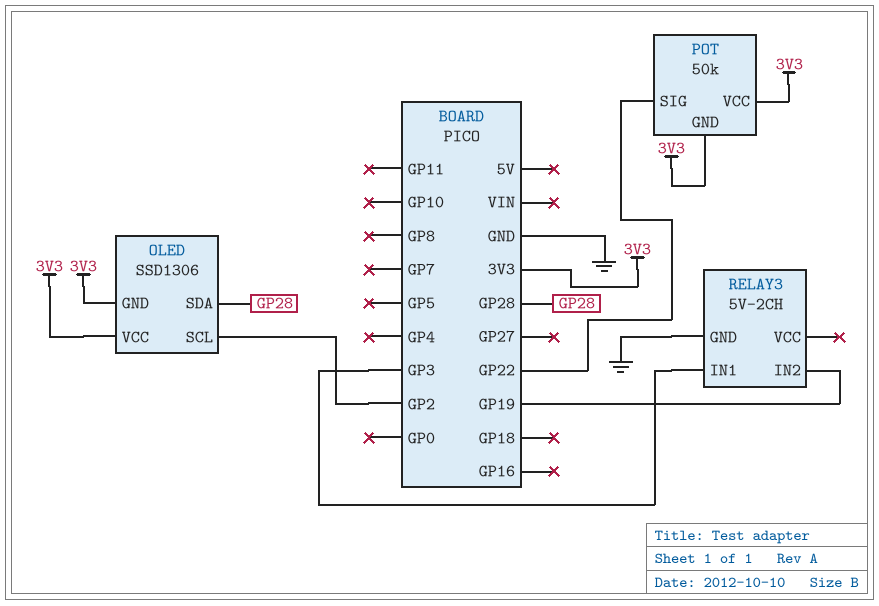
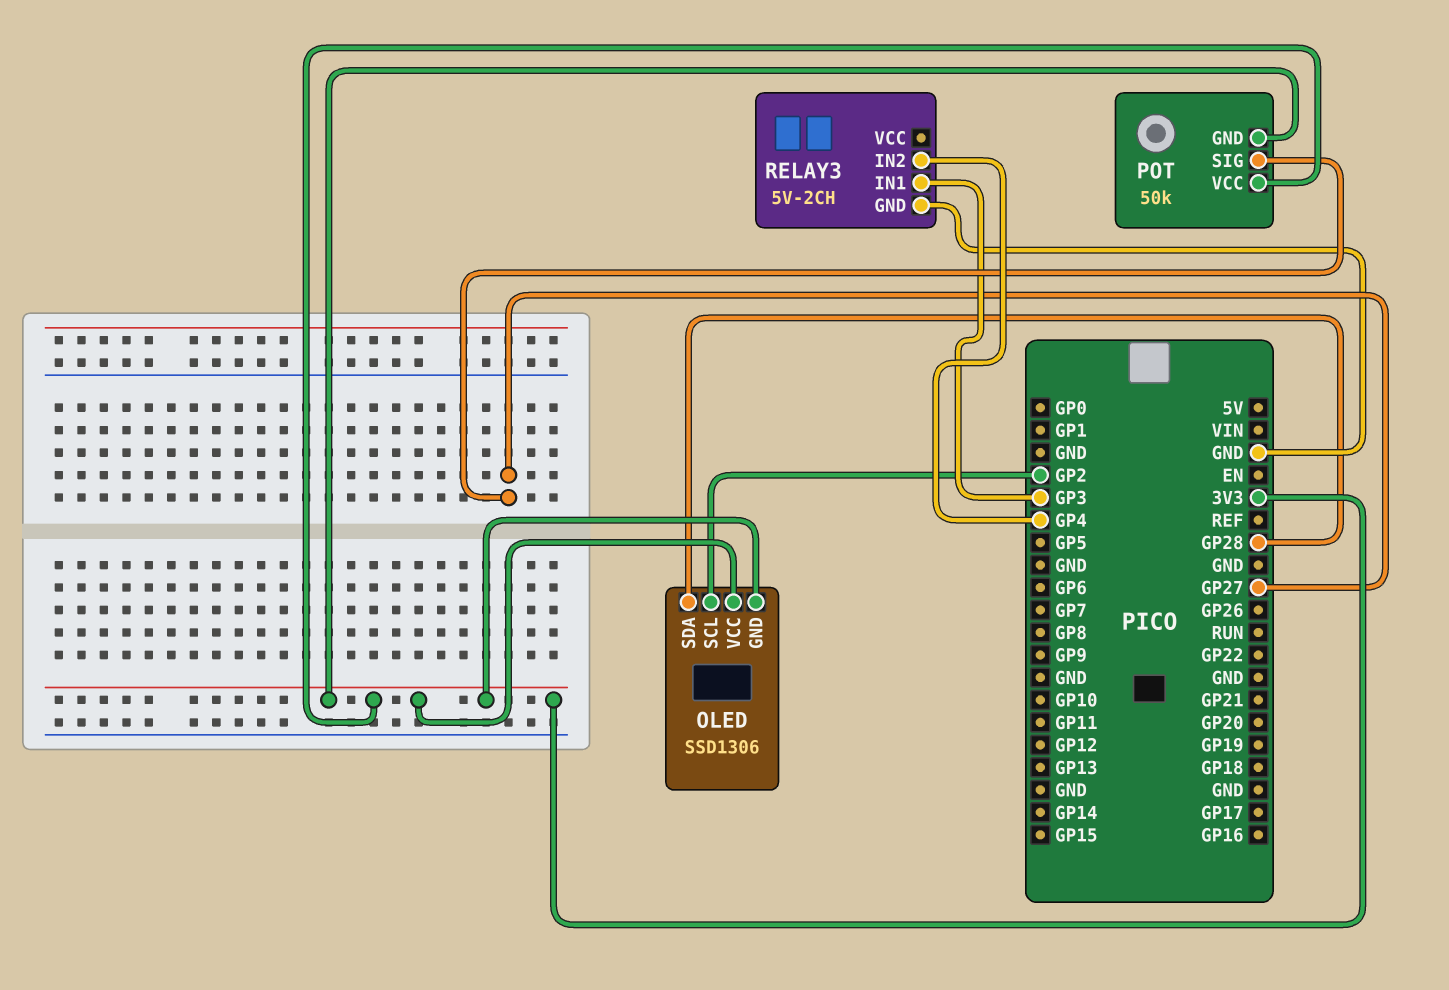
POT pin SIG: GP22 -> GP27
RELAY3 pin IN2: GP19 -> GP4

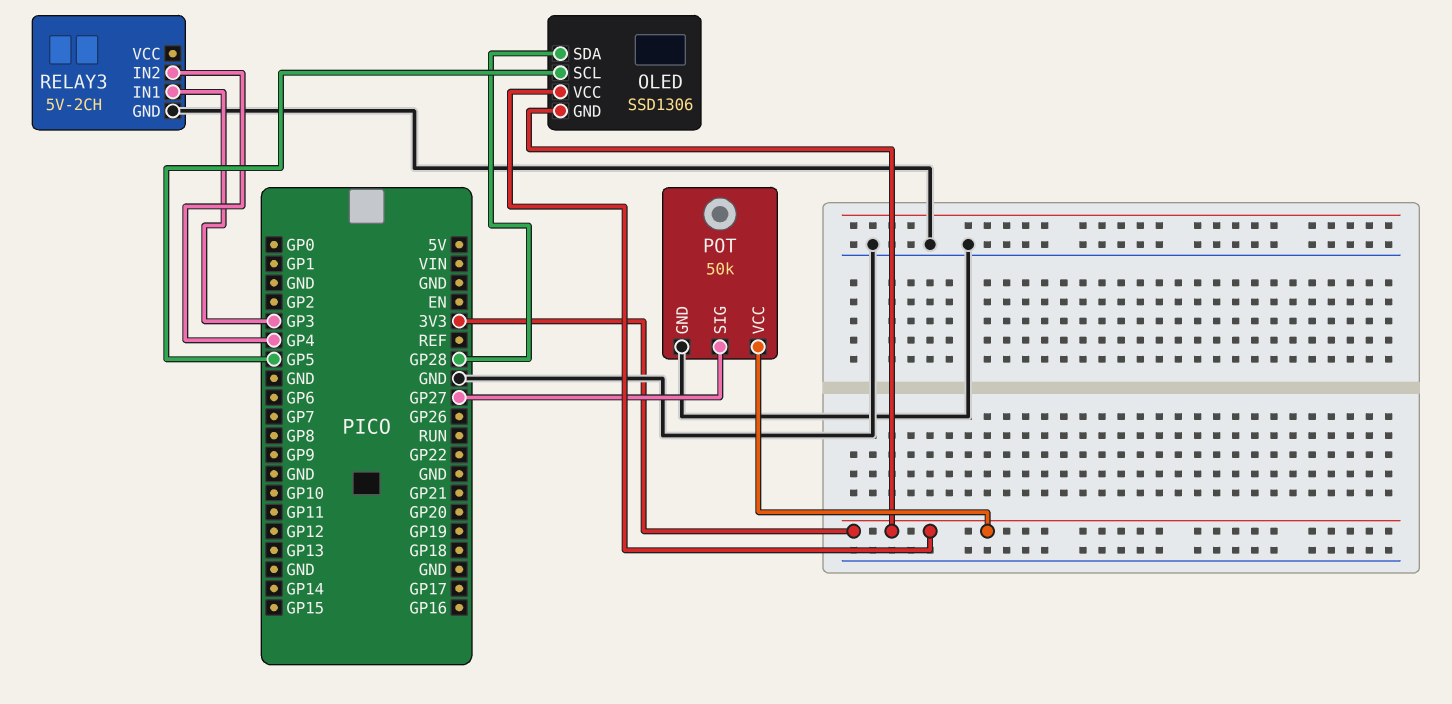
OLED pin SCL: GP2 -> GP5
POT pin GND: 3V3 -> GND

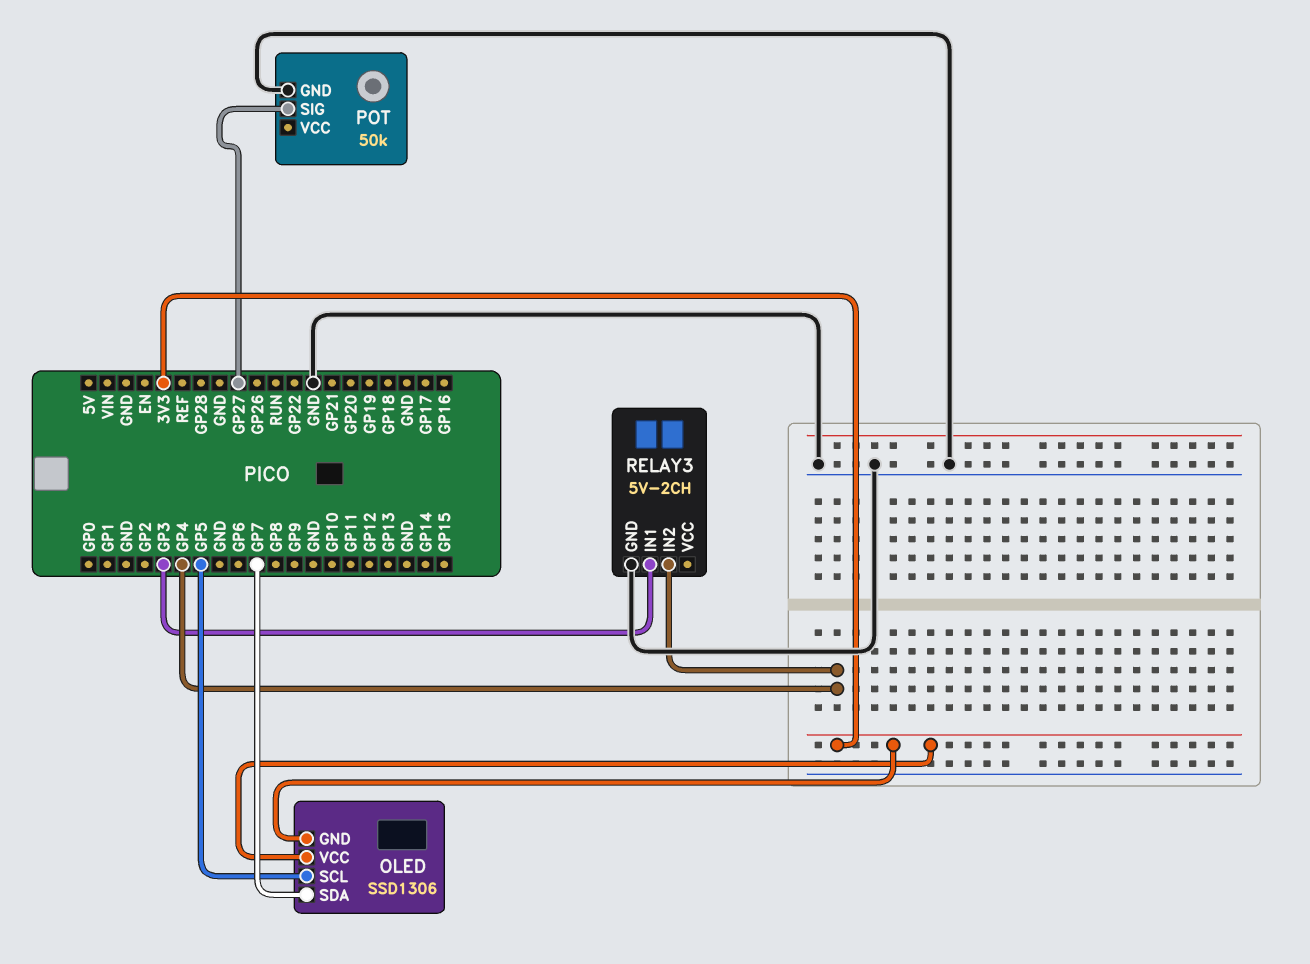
OLED pin SDA: GP28 -> GP7
POT pin VCC: 3V3 -> none

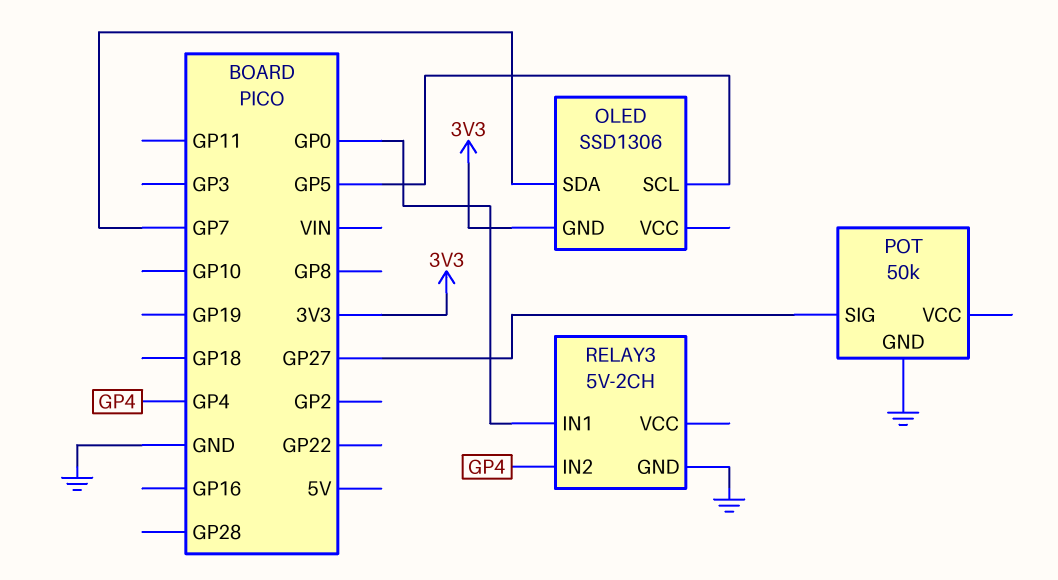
OLED pin VCC: 3V3 -> none
RELAY3 pin IN1: GP3 -> GP0

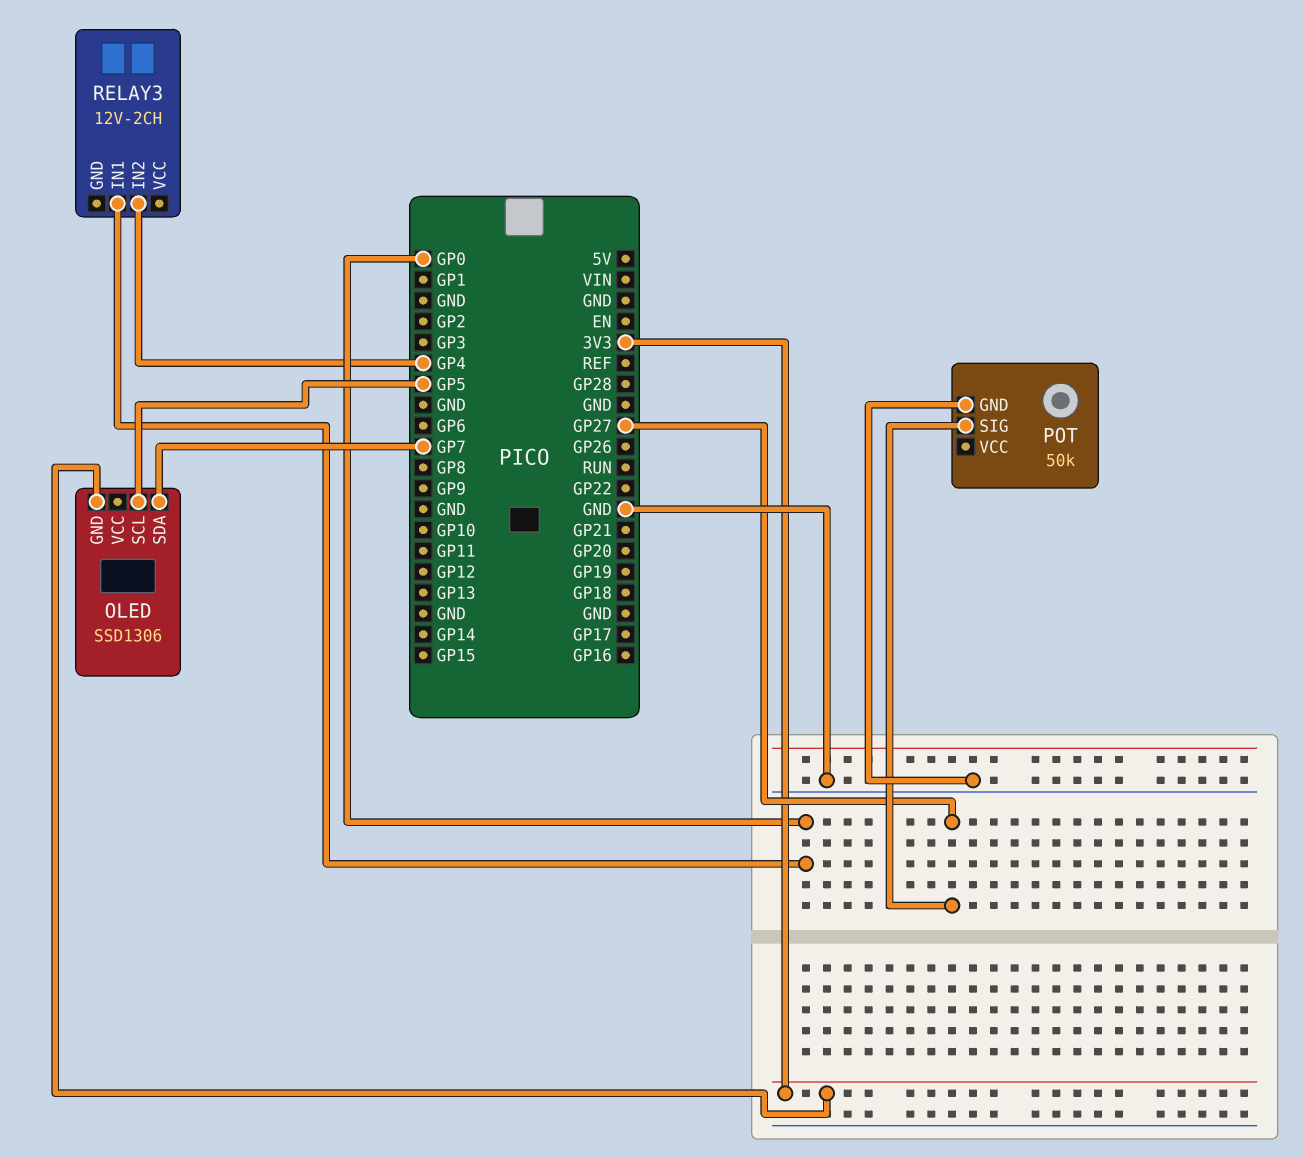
RELAY3: 5V-2CH -> 12V-2CH
RELAY3 pin GND: GND -> none

